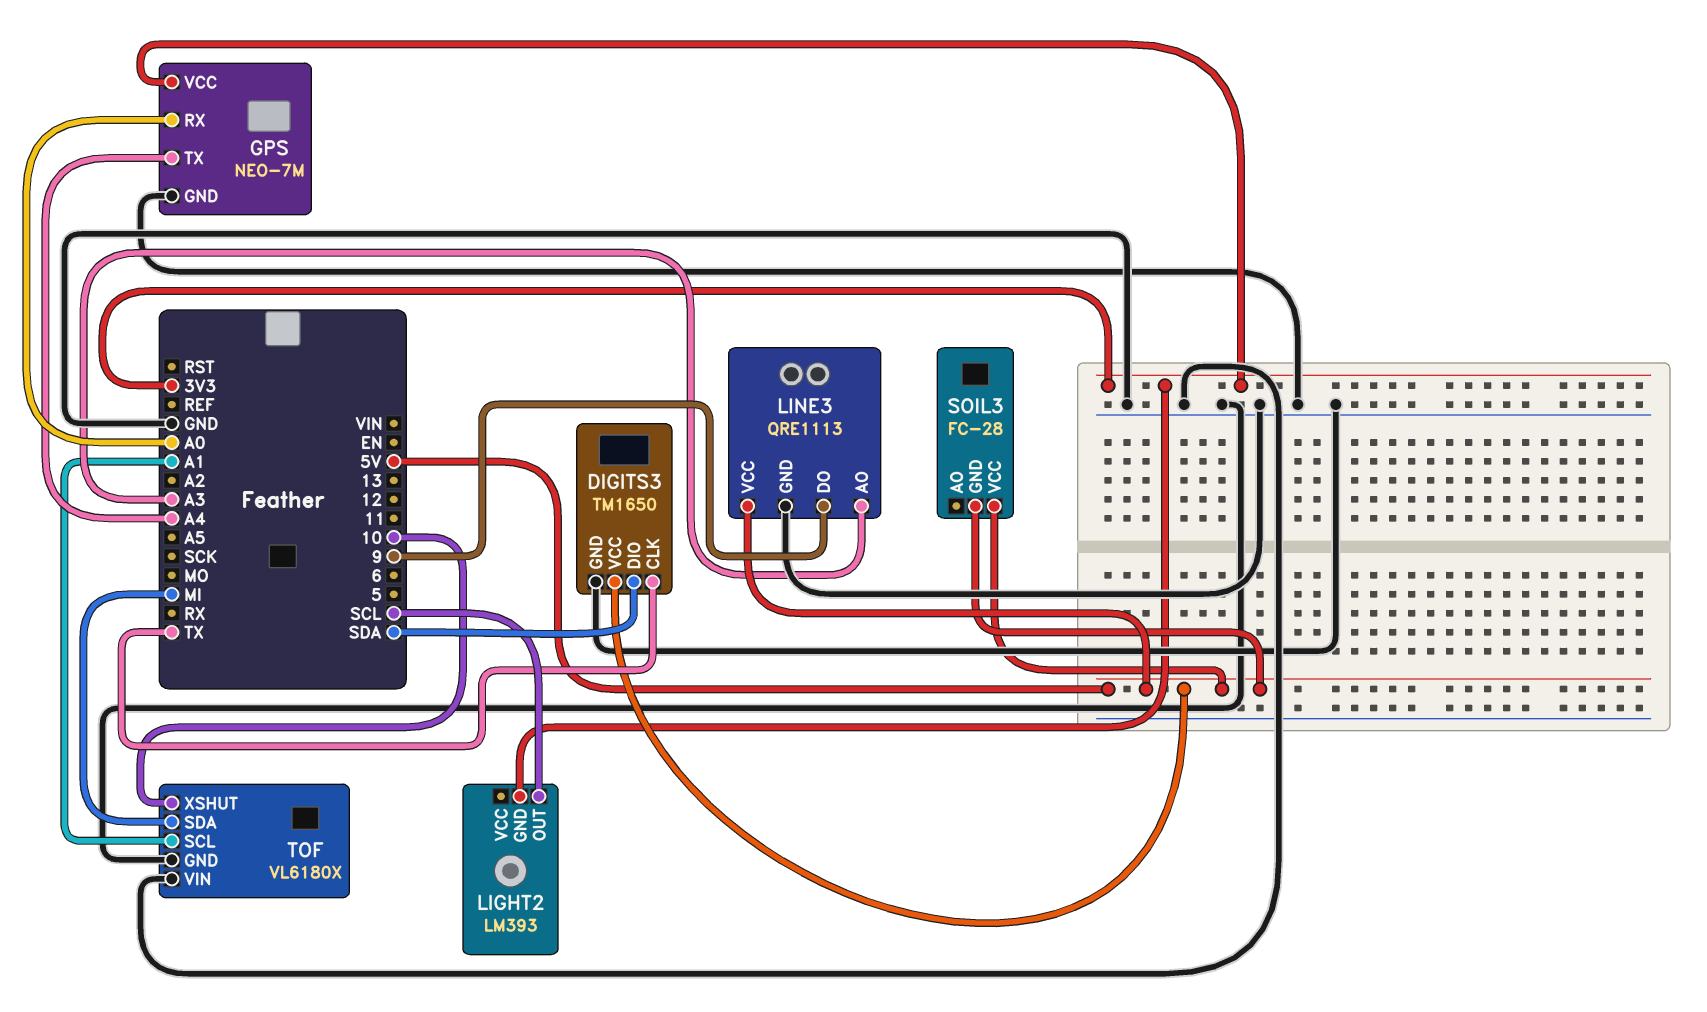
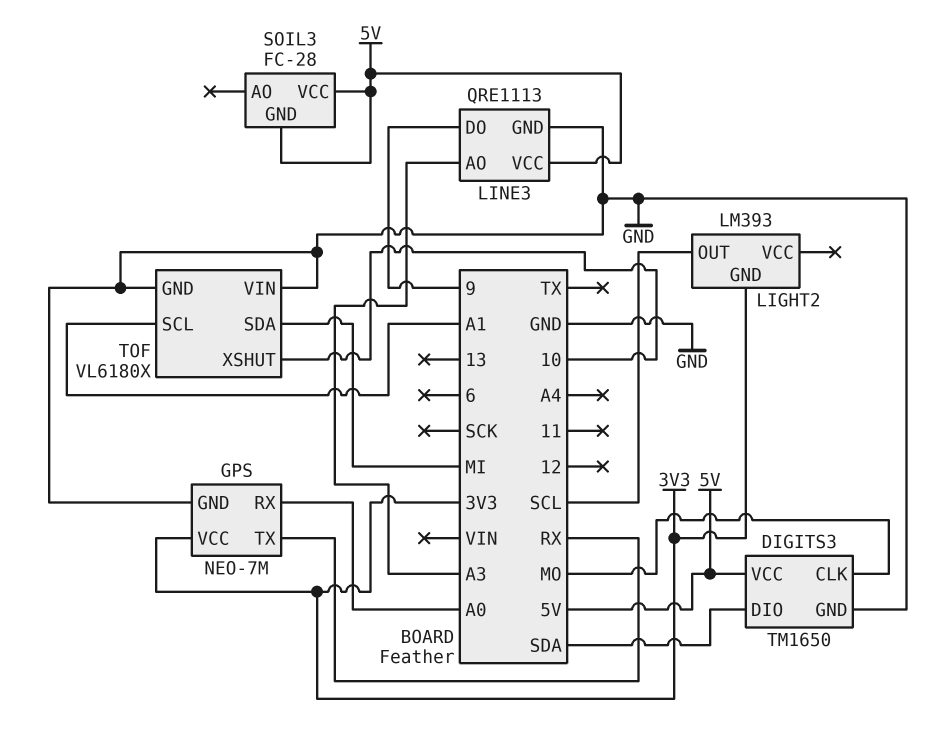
DIGITS3 pin CLK: TX -> MO
GPS pin TX: A4 -> RX

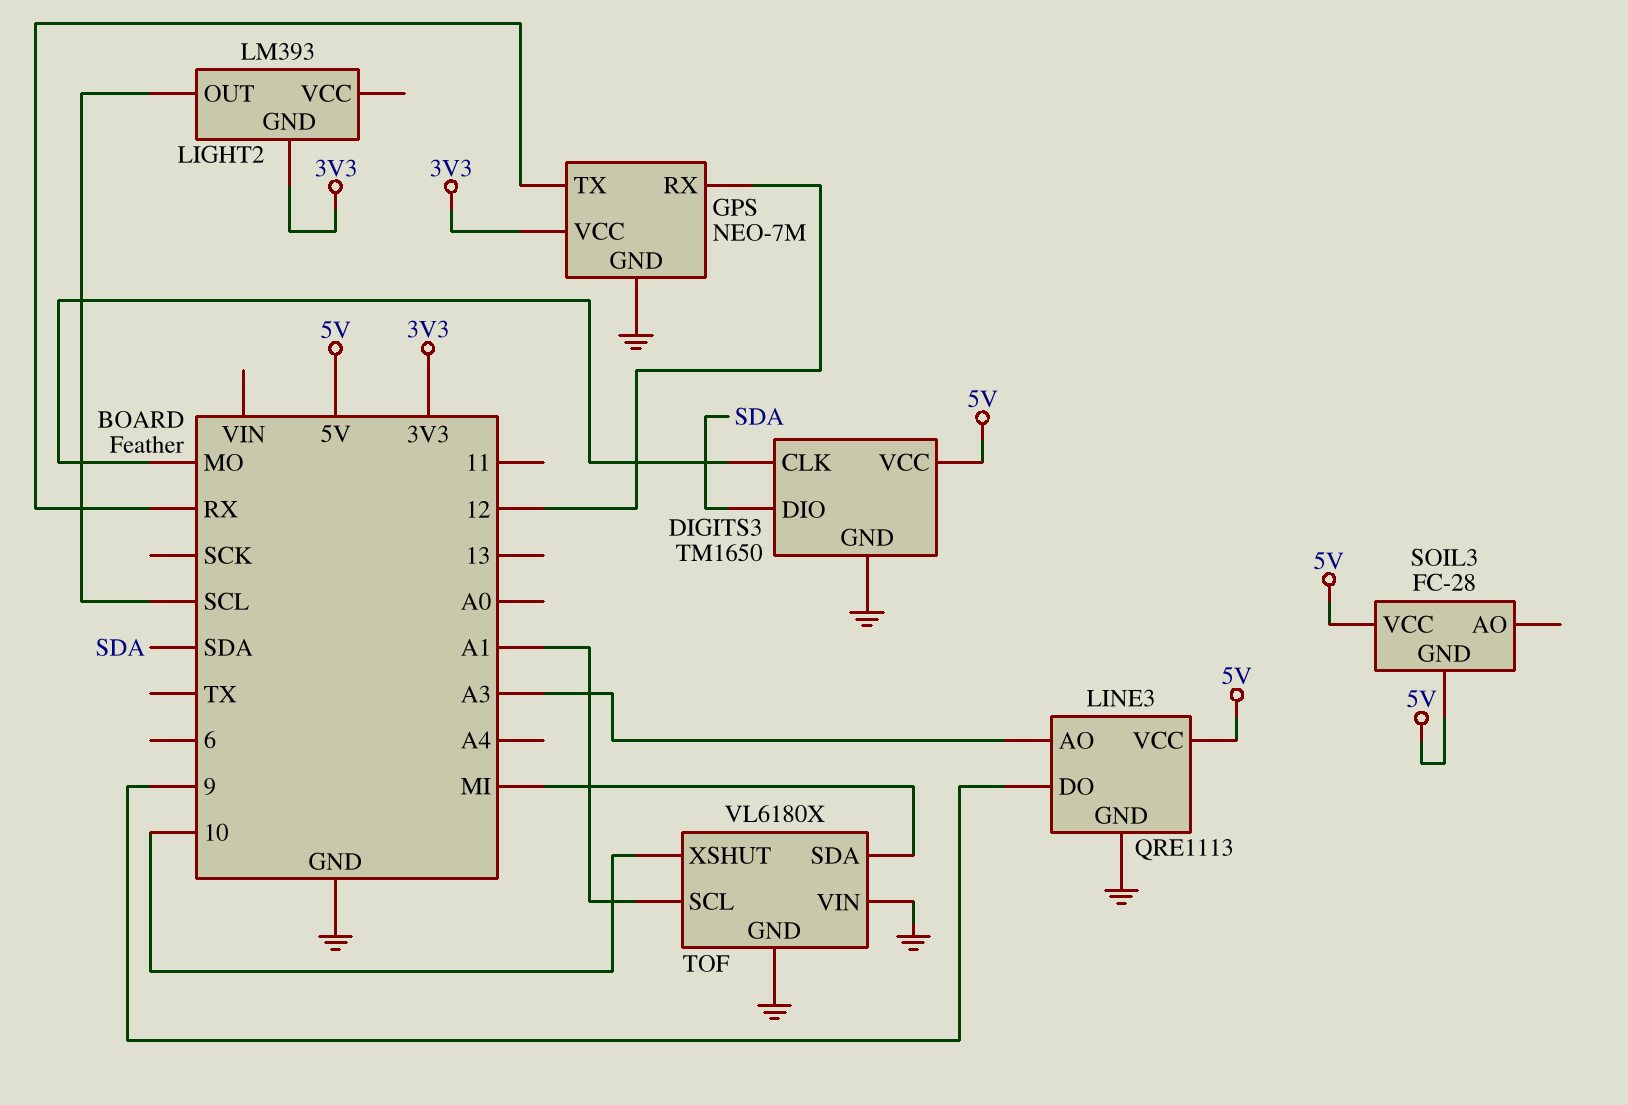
GPS pin RX: A0 -> 12

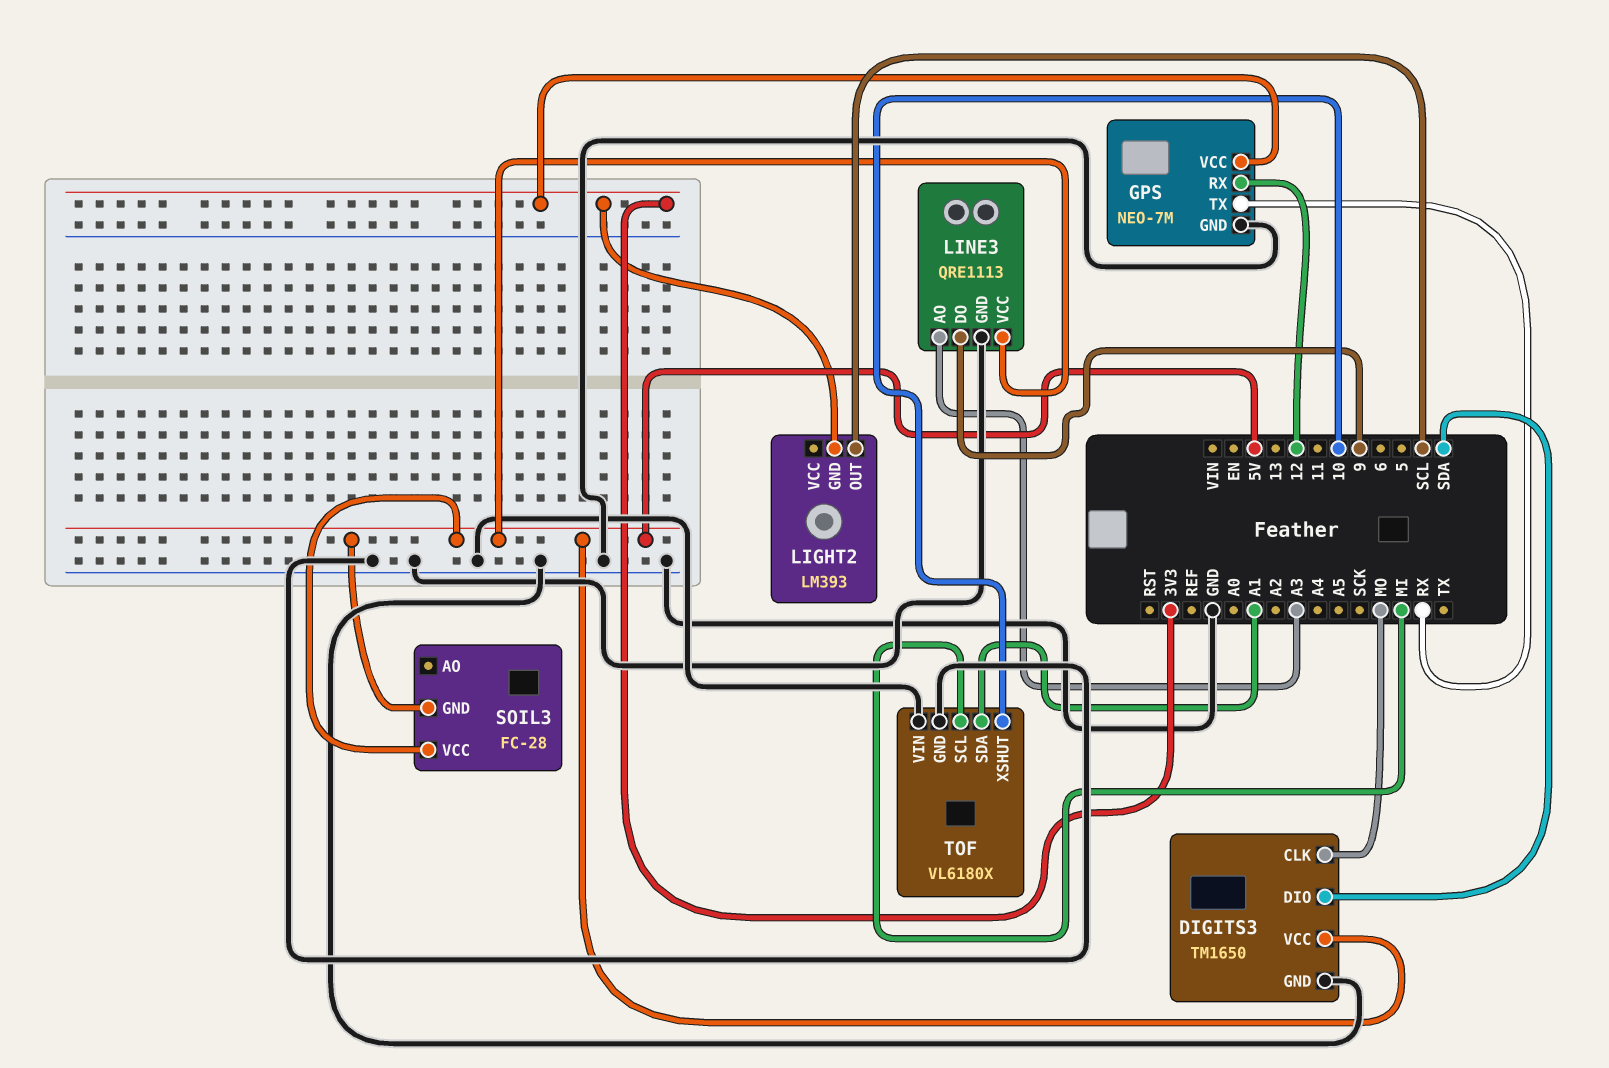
TOF pin SCL: A1 -> MI
TOF pin SDA: MI -> A1

